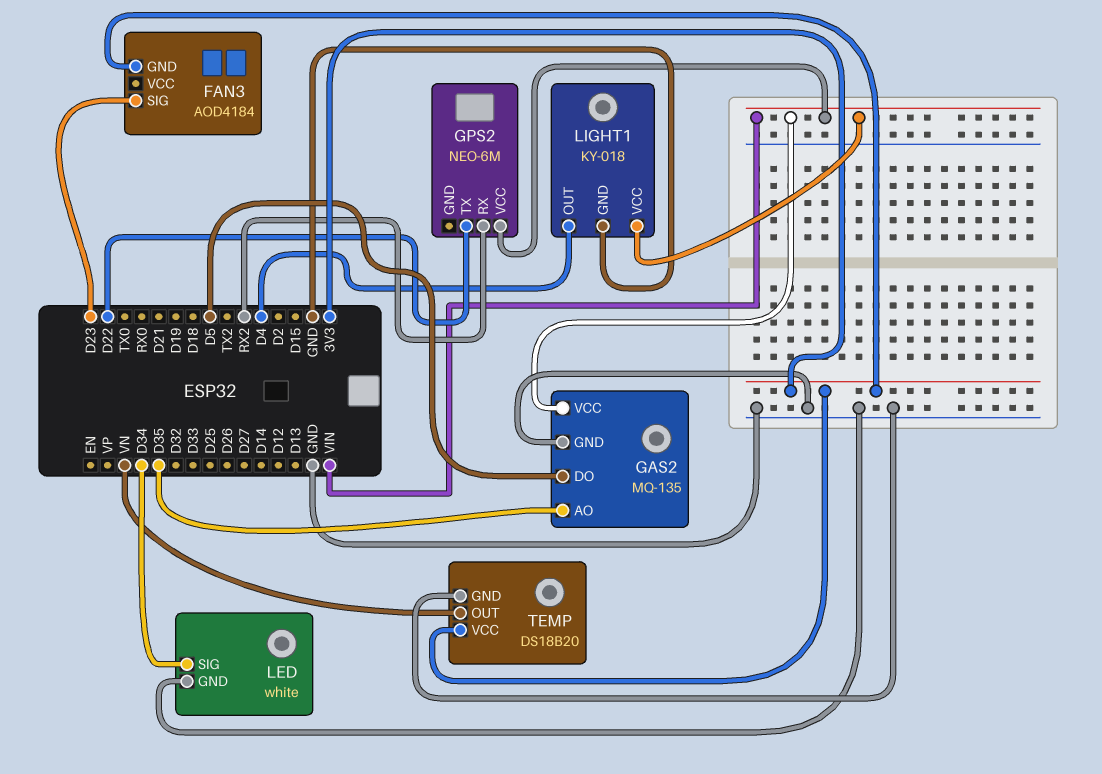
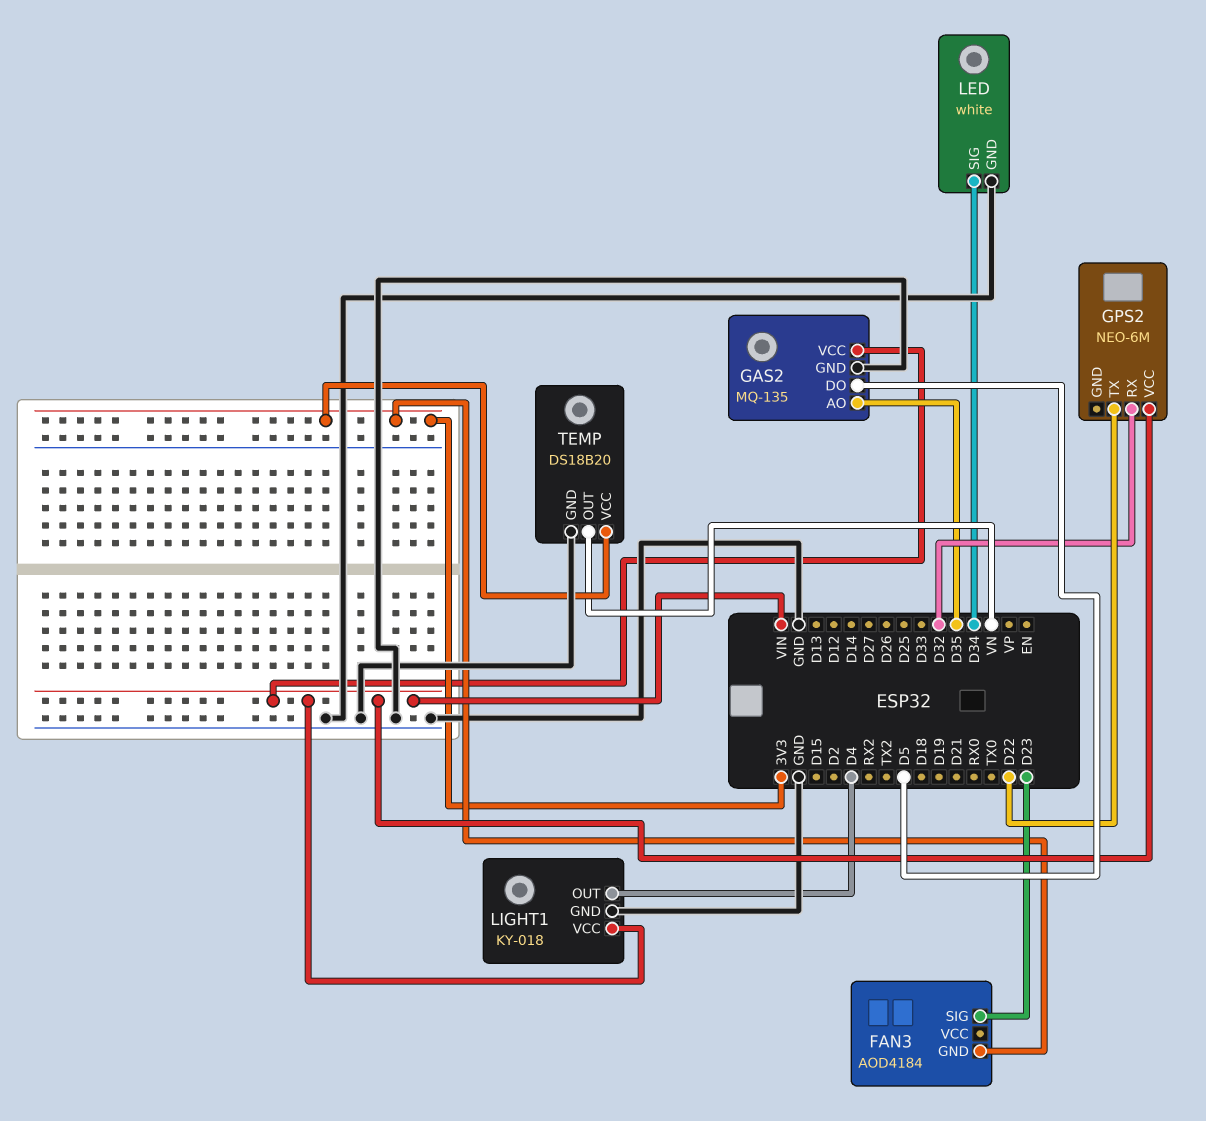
GPS2 pin RX: RX2 -> D32

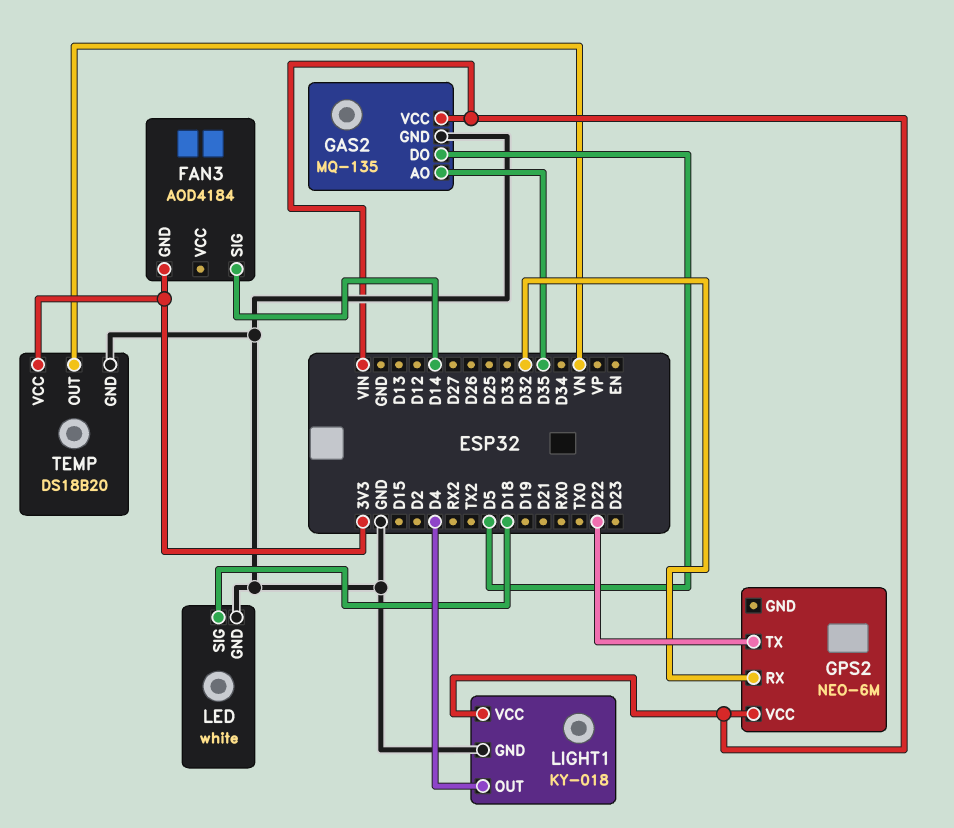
FAN3 pin SIG: D23 -> D14
LED pin SIG: D34 -> D18

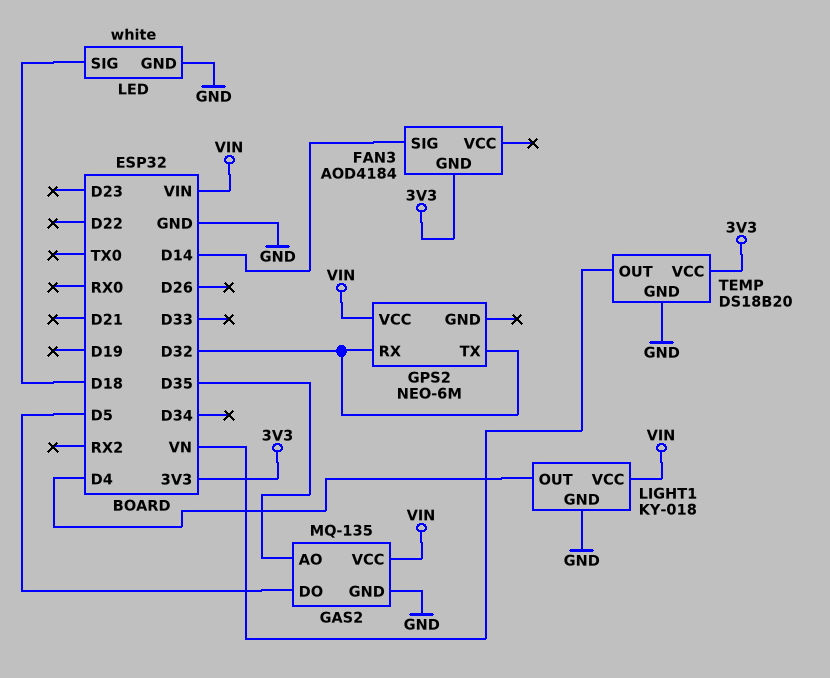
GPS2 pin TX: D22 -> D32

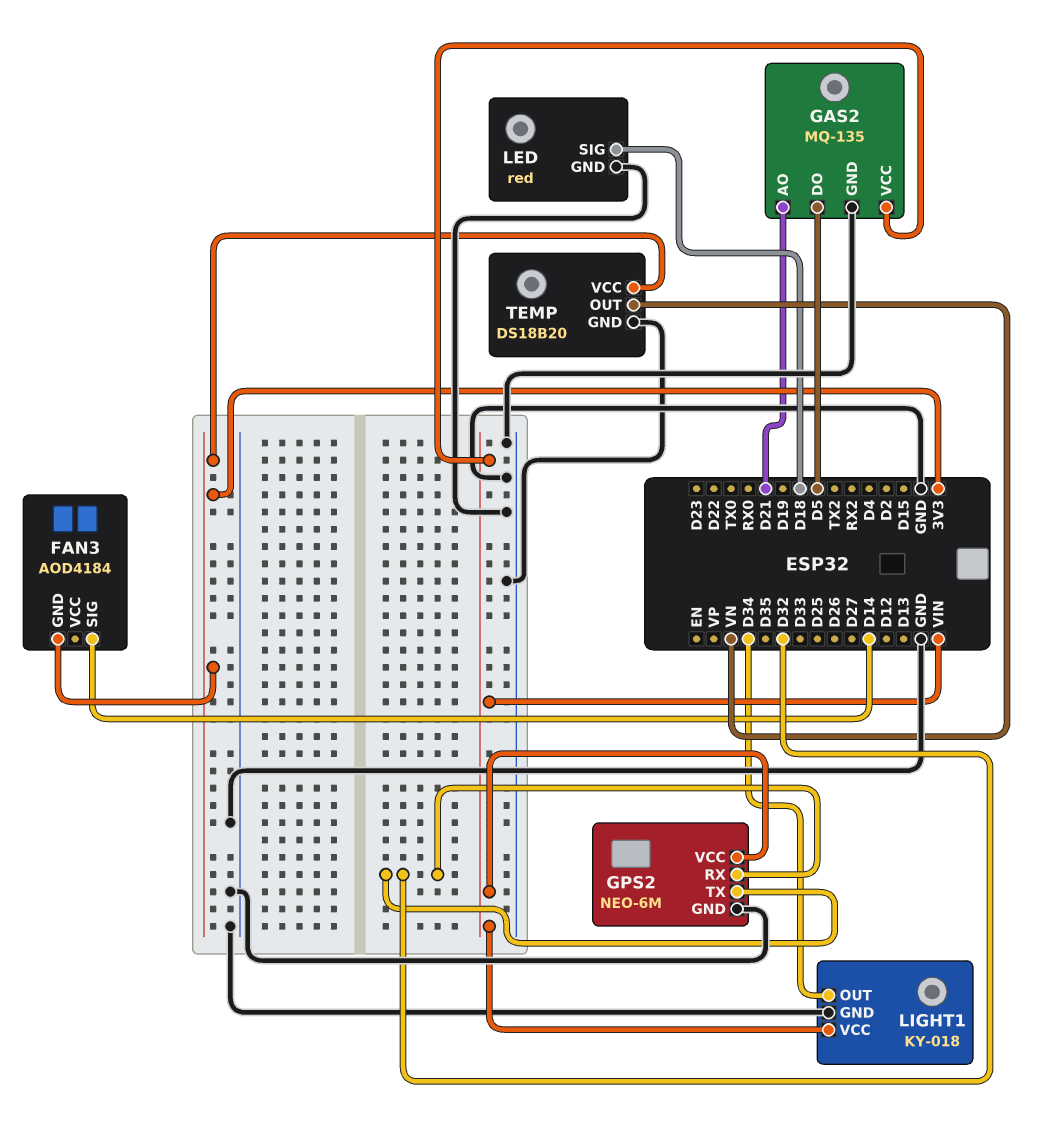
GAS2 pin AO: D35 -> D21
GPS2 pin GND: none -> GND
LED: white -> red
LIGHT1 pin OUT: D4 -> D34

